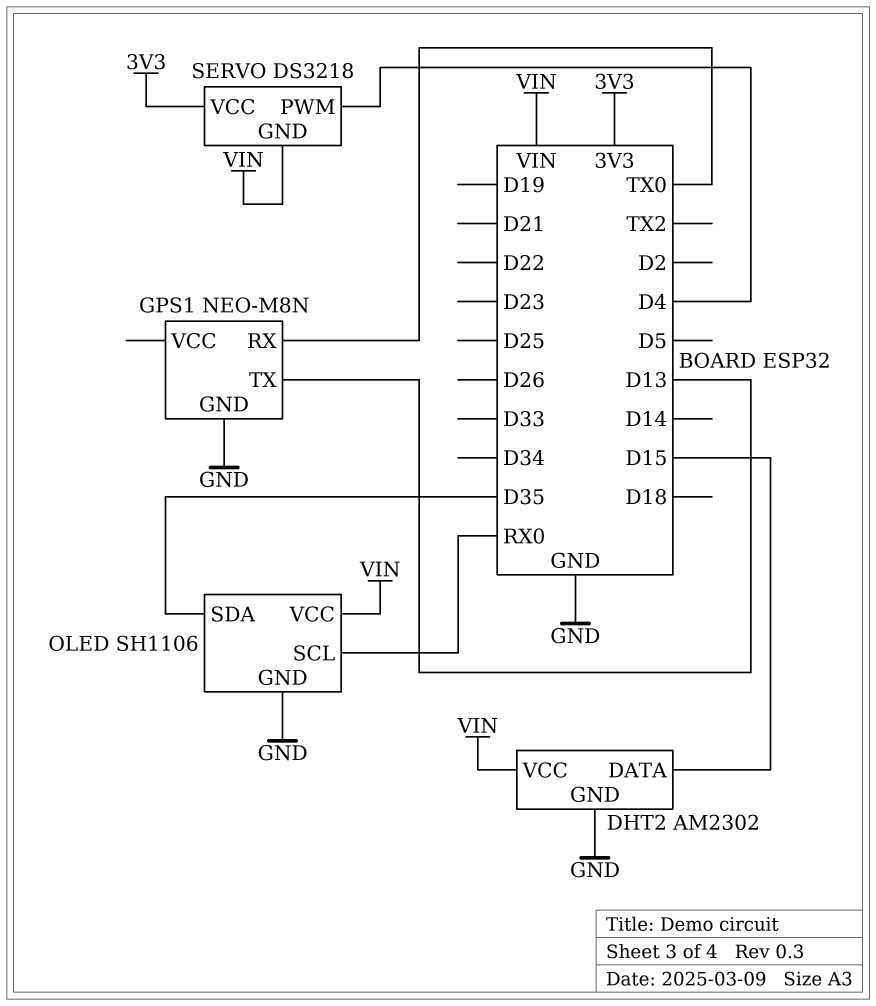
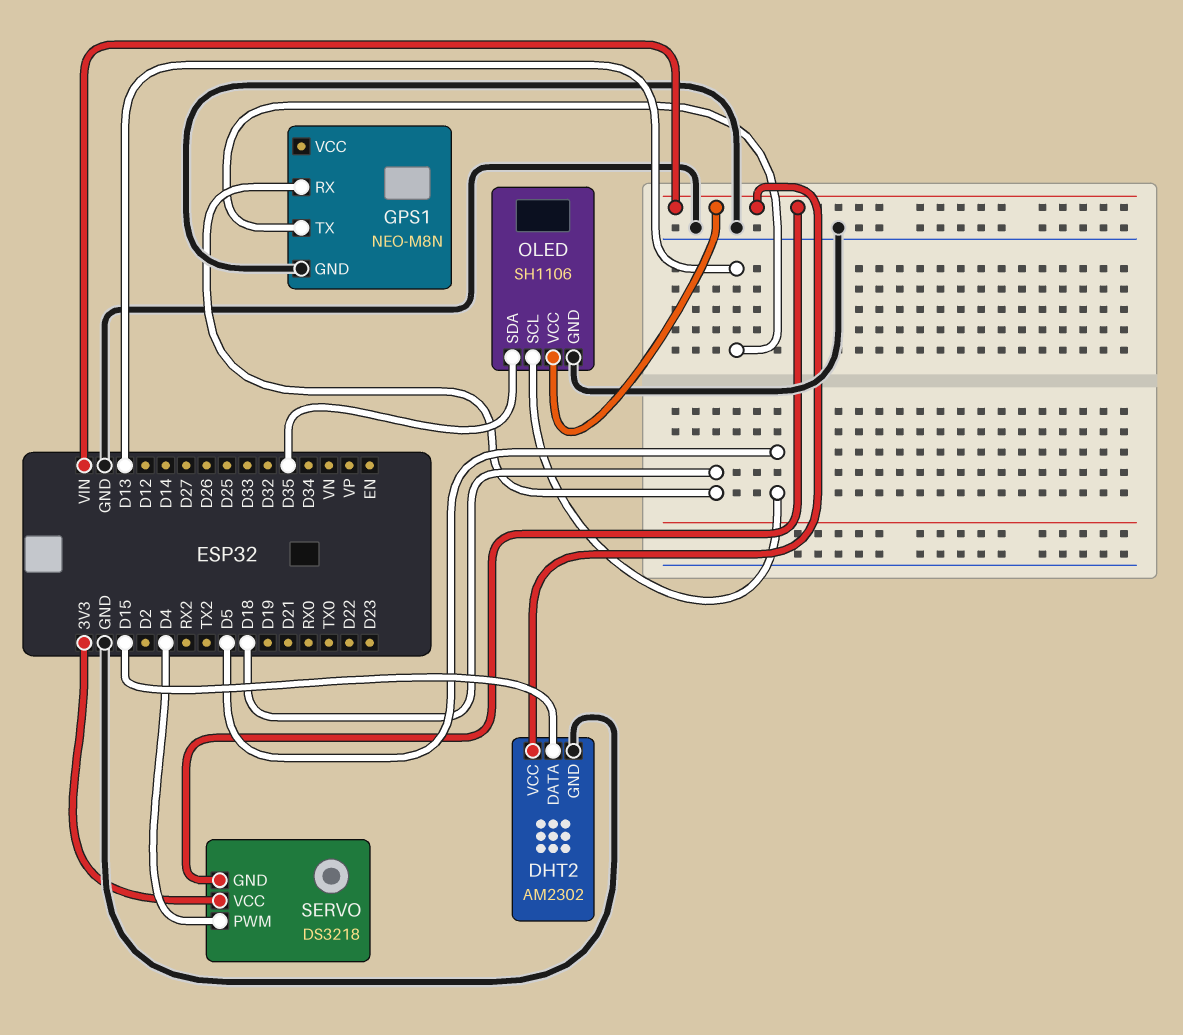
GPS1 pin RX: TX0 -> D18
OLED pin SCL: RX0 -> D5

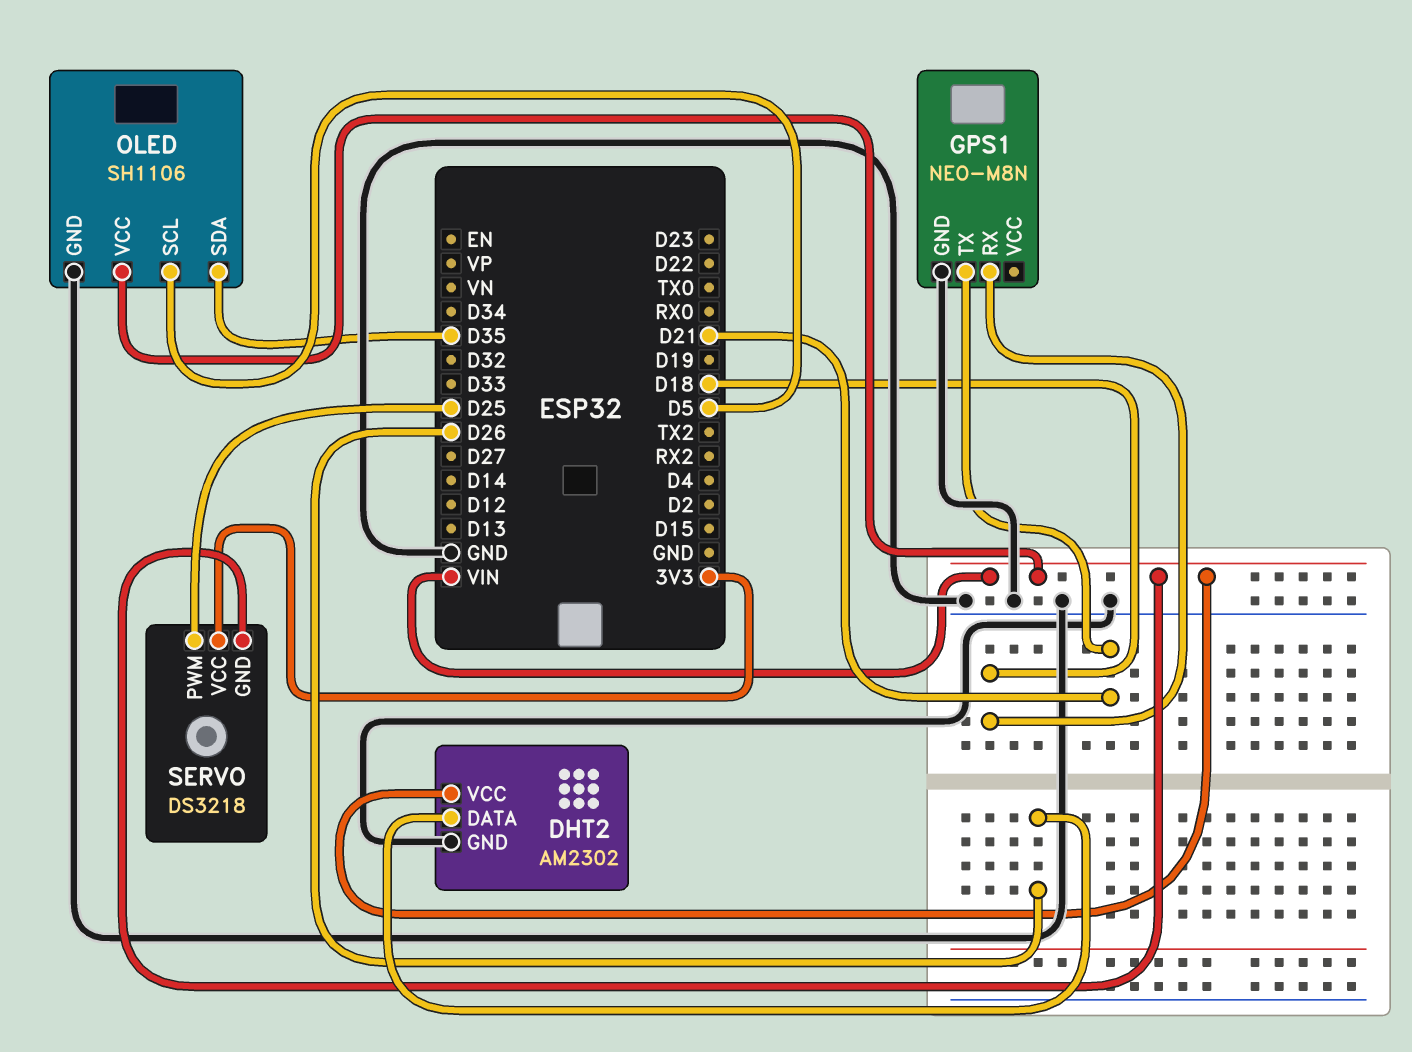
DHT2 pin DATA: D15 -> D26
GPS1 pin TX: D13 -> D21
SERVO pin PWM: D4 -> D25

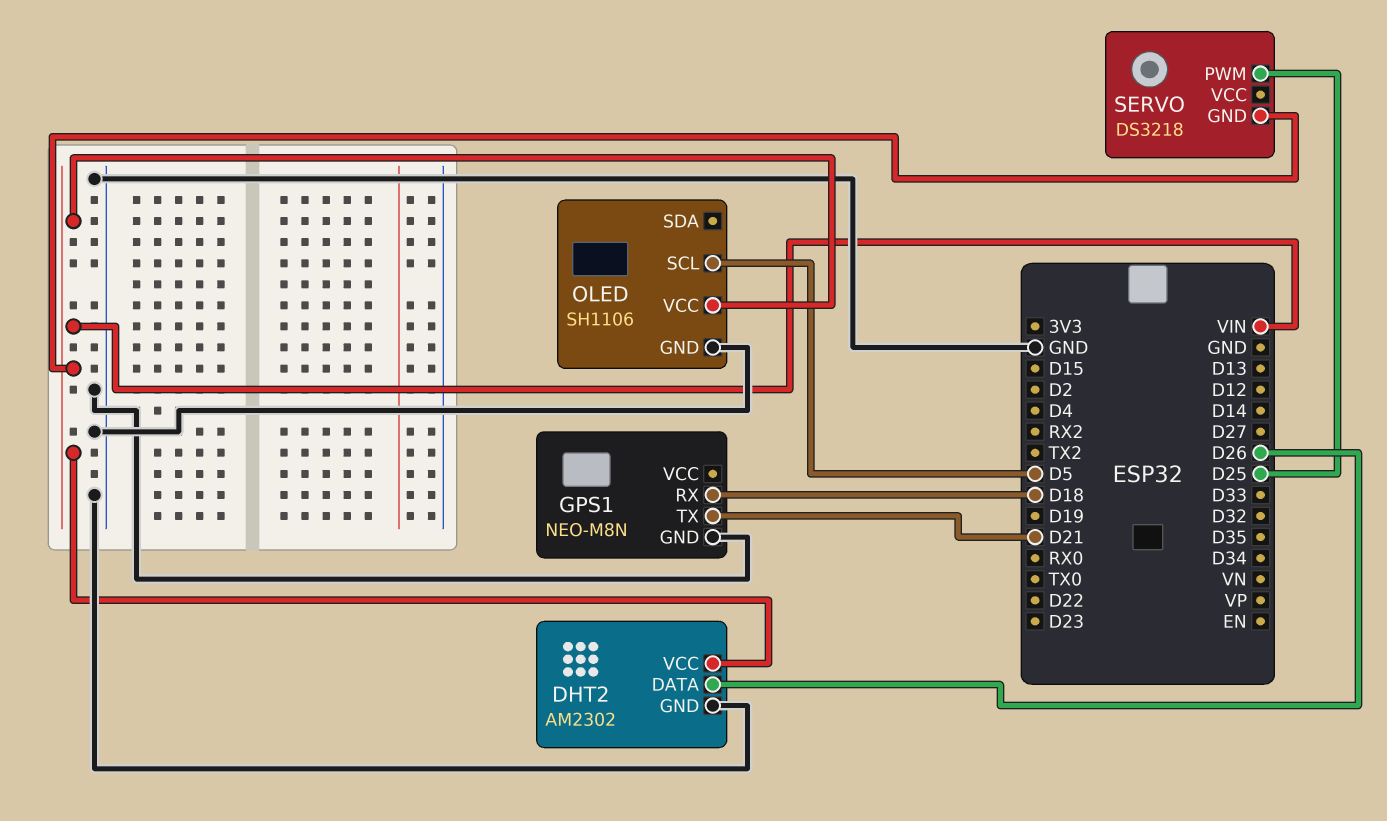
OLED pin SDA: D35 -> none
SERVO pin VCC: 3V3 -> none

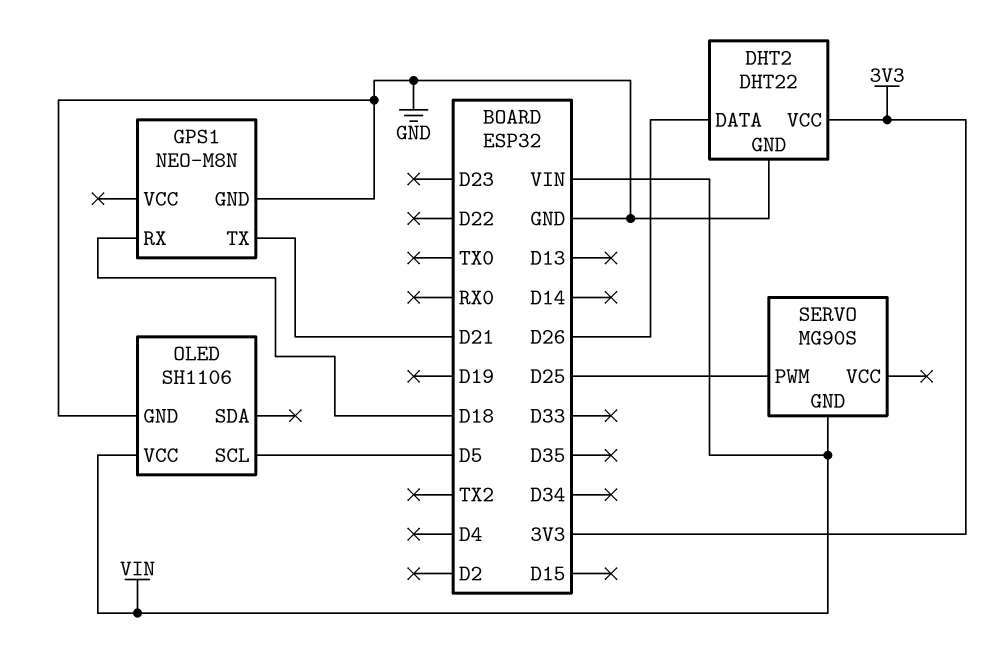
DHT2: AM2302 -> DHT22
DHT2 pin VCC: VIN -> 3V3
SERVO: DS3218 -> MG90S

